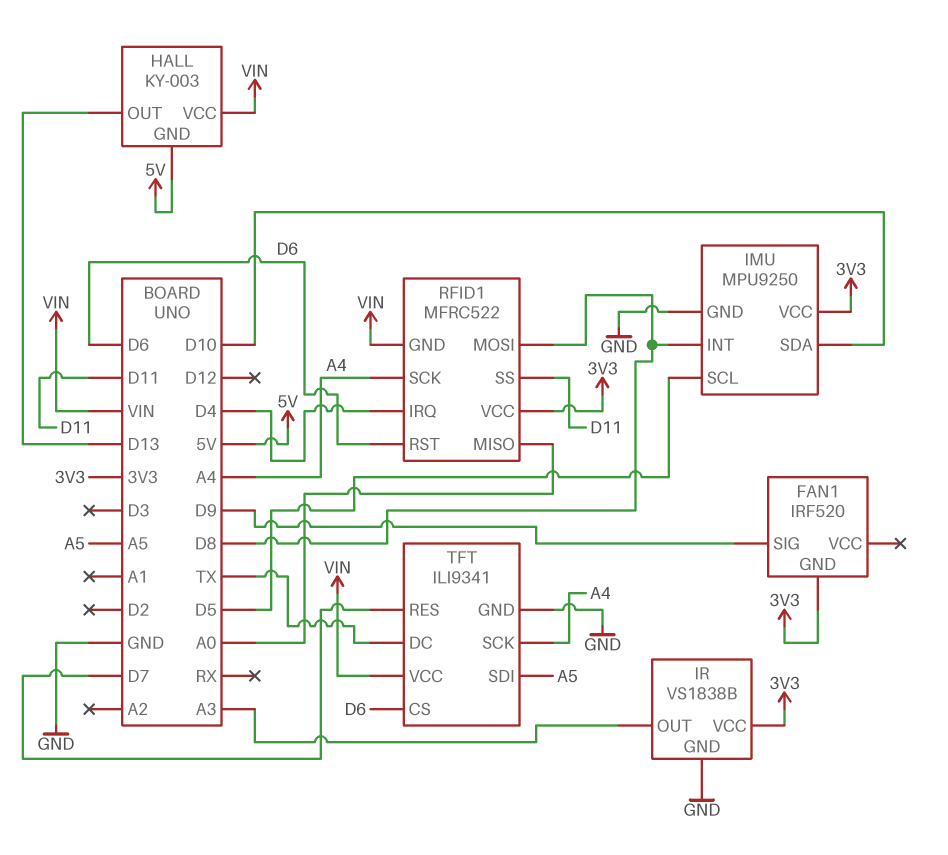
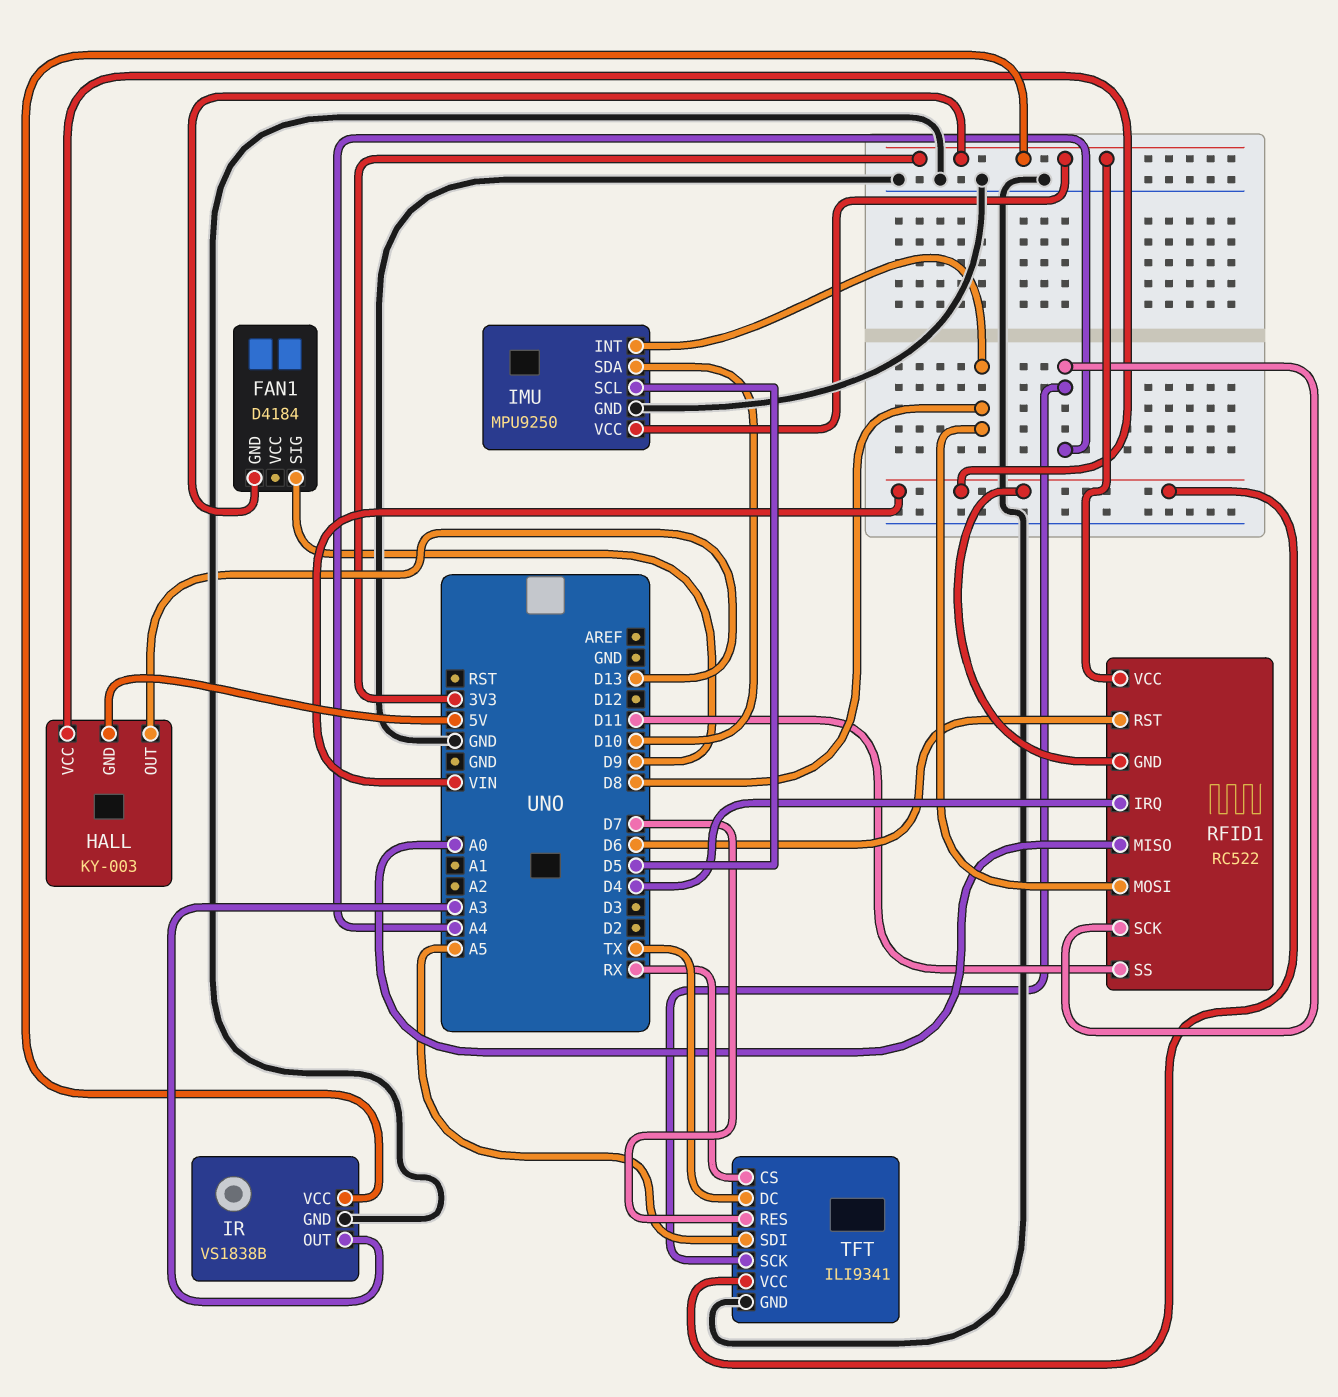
FAN1: IRF520 -> D4184
RFID1: MFRC522 -> RC522
TFT pin CS: D6 -> RX

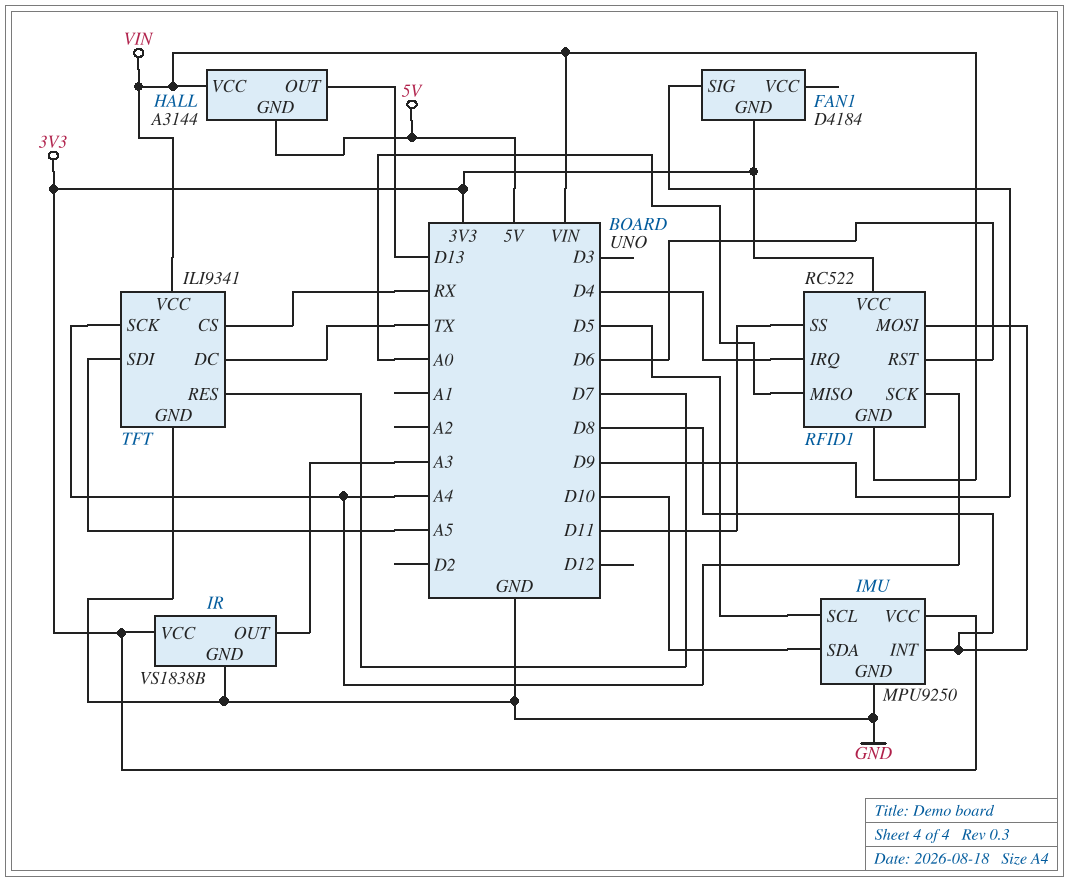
HALL: KY-003 -> A3144

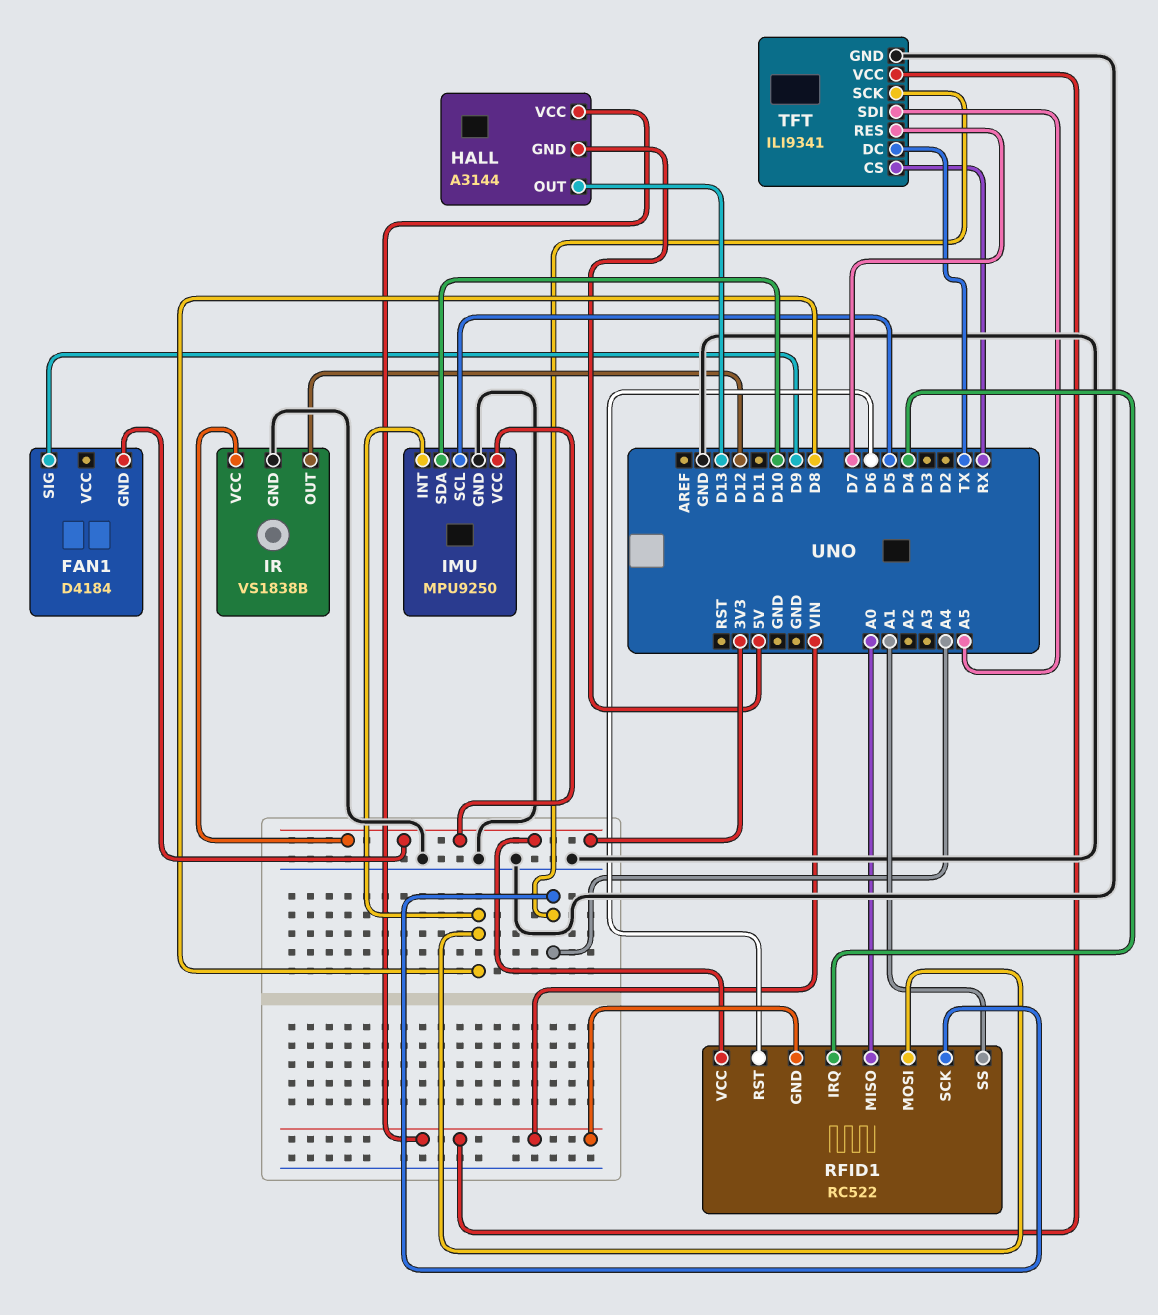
IR pin OUT: A3 -> D12
RFID1 pin SS: D11 -> A1

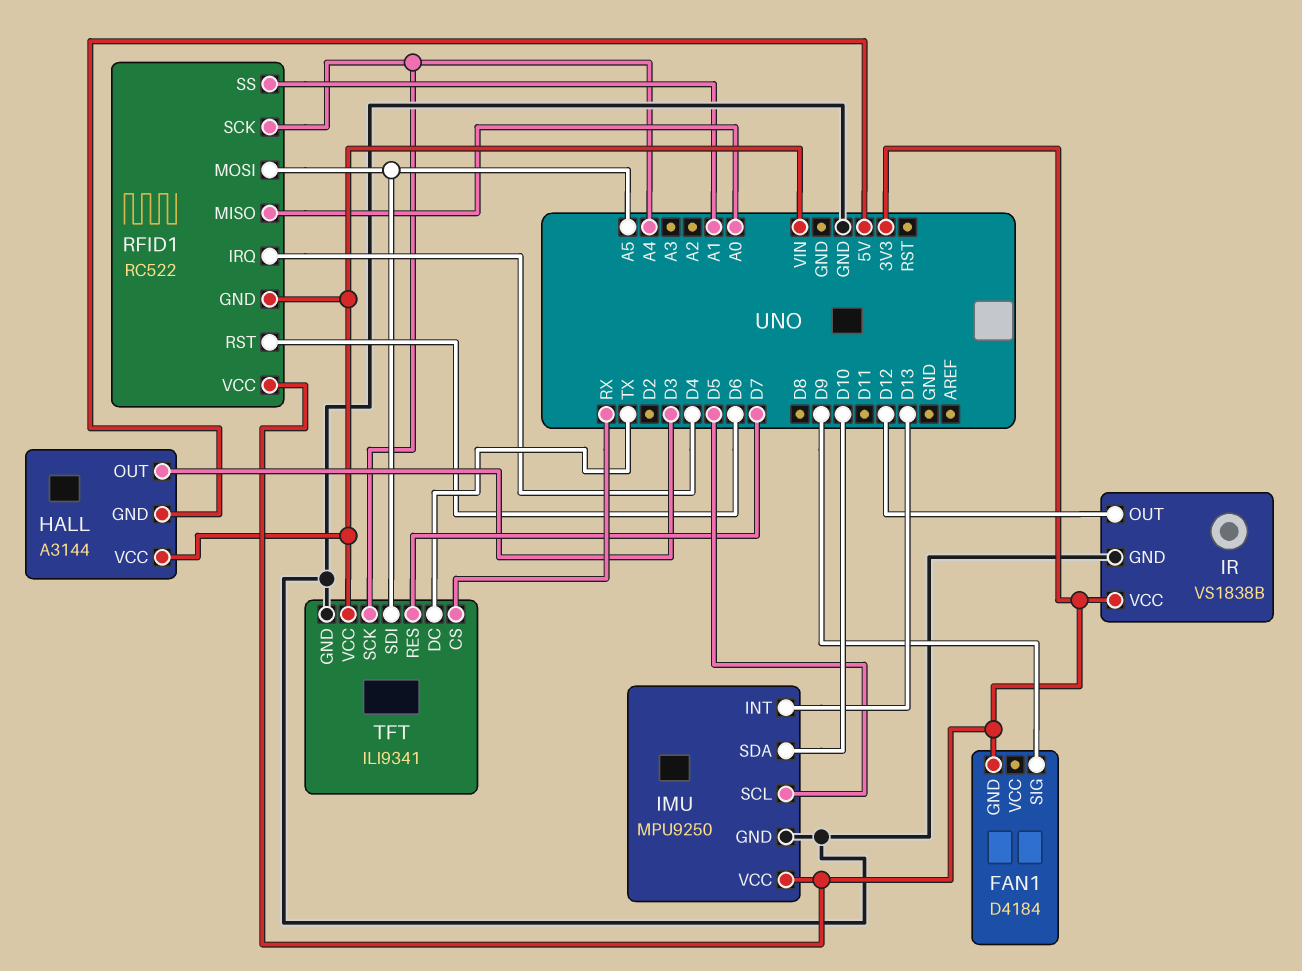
HALL pin OUT: D13 -> D3
IMU pin INT: D8 -> D13
RFID1 pin MOSI: D8 -> A5

